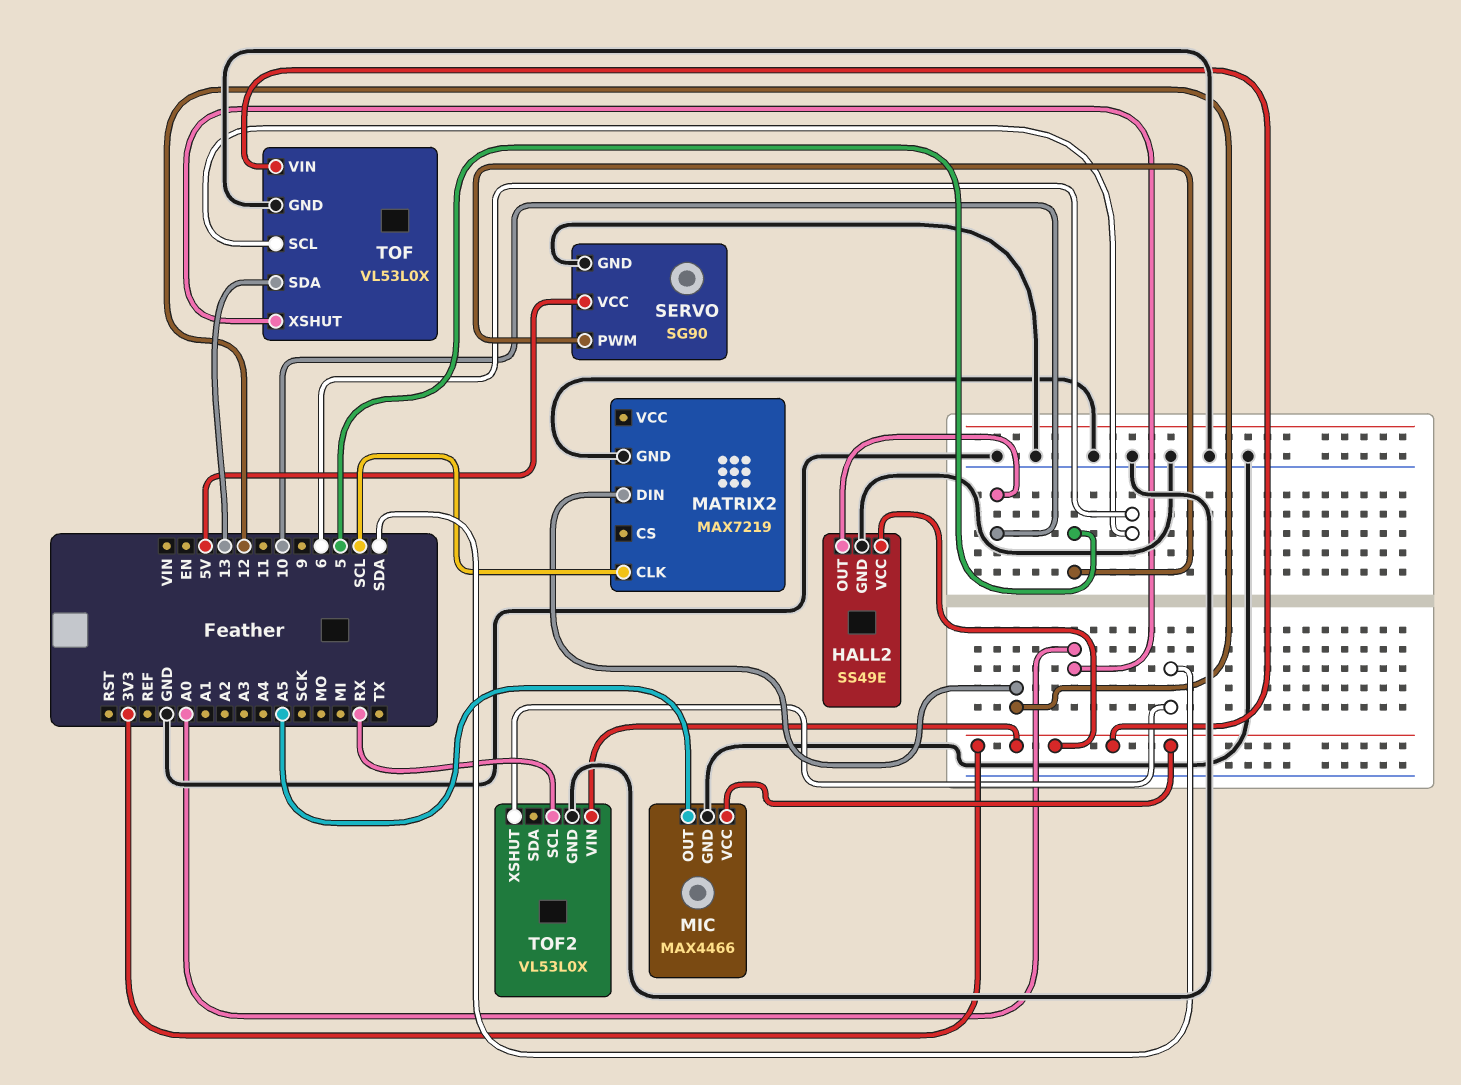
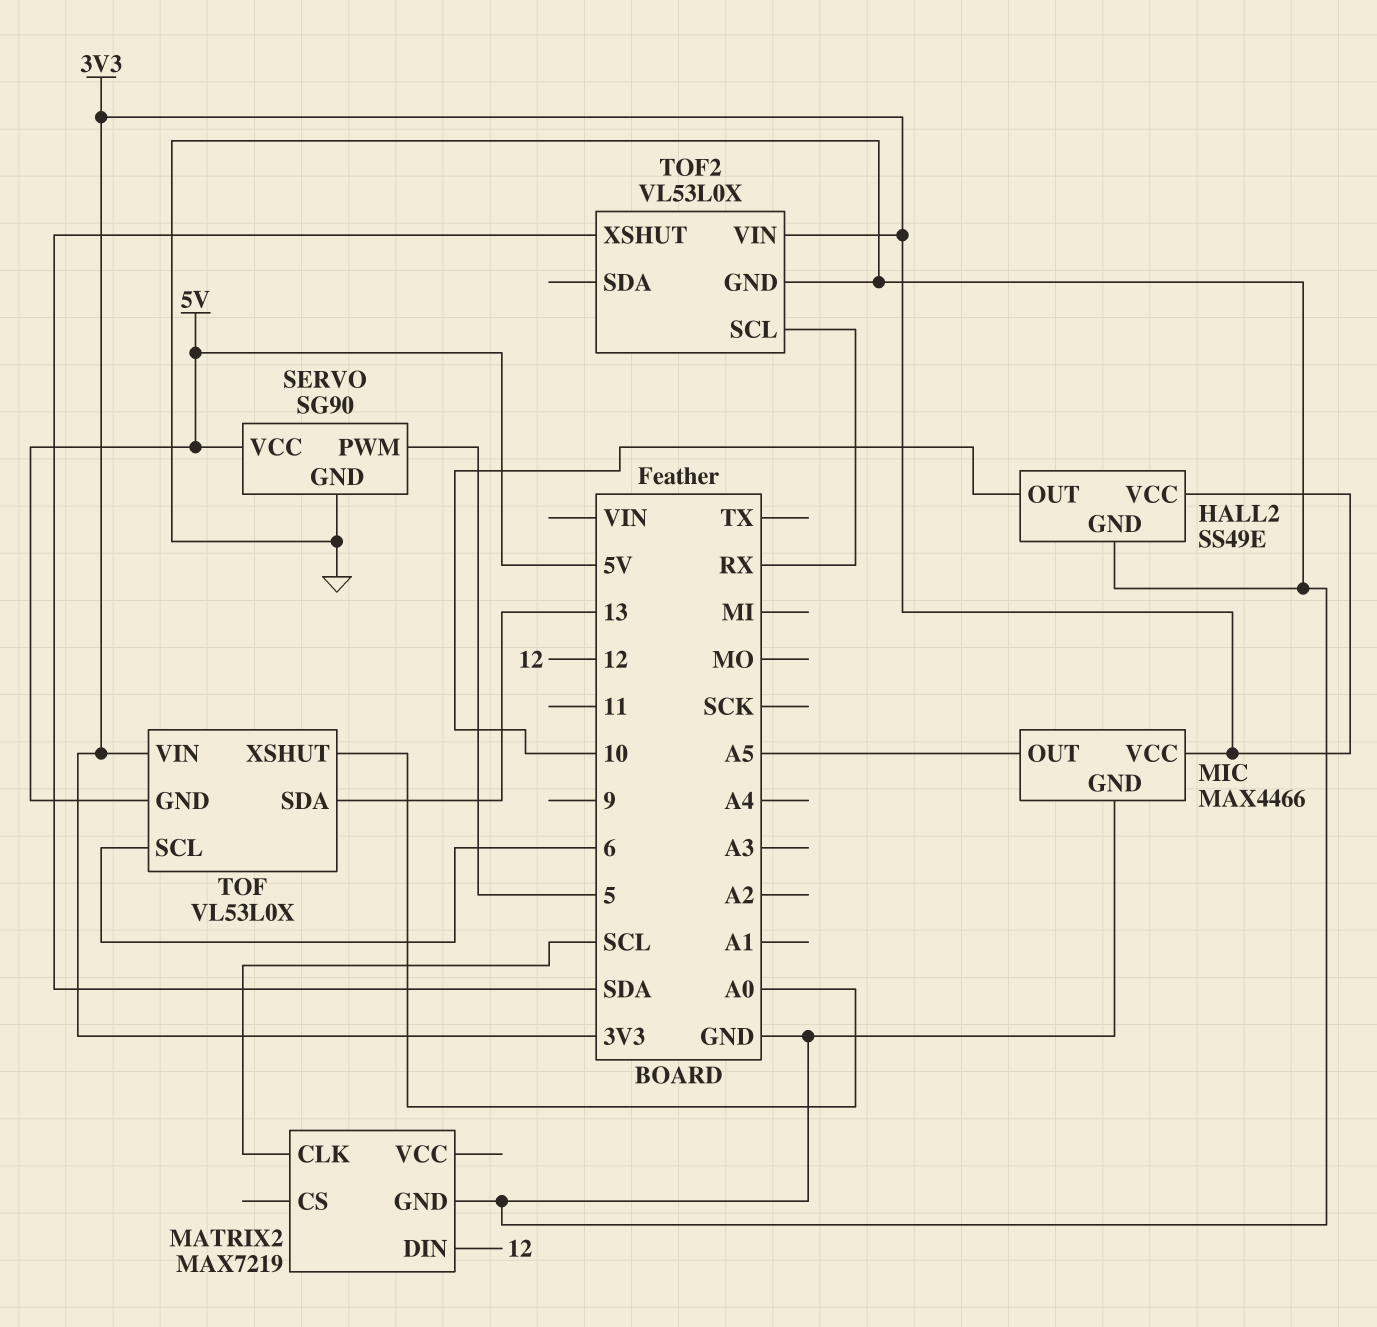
TOF pin GND: GND -> 5V

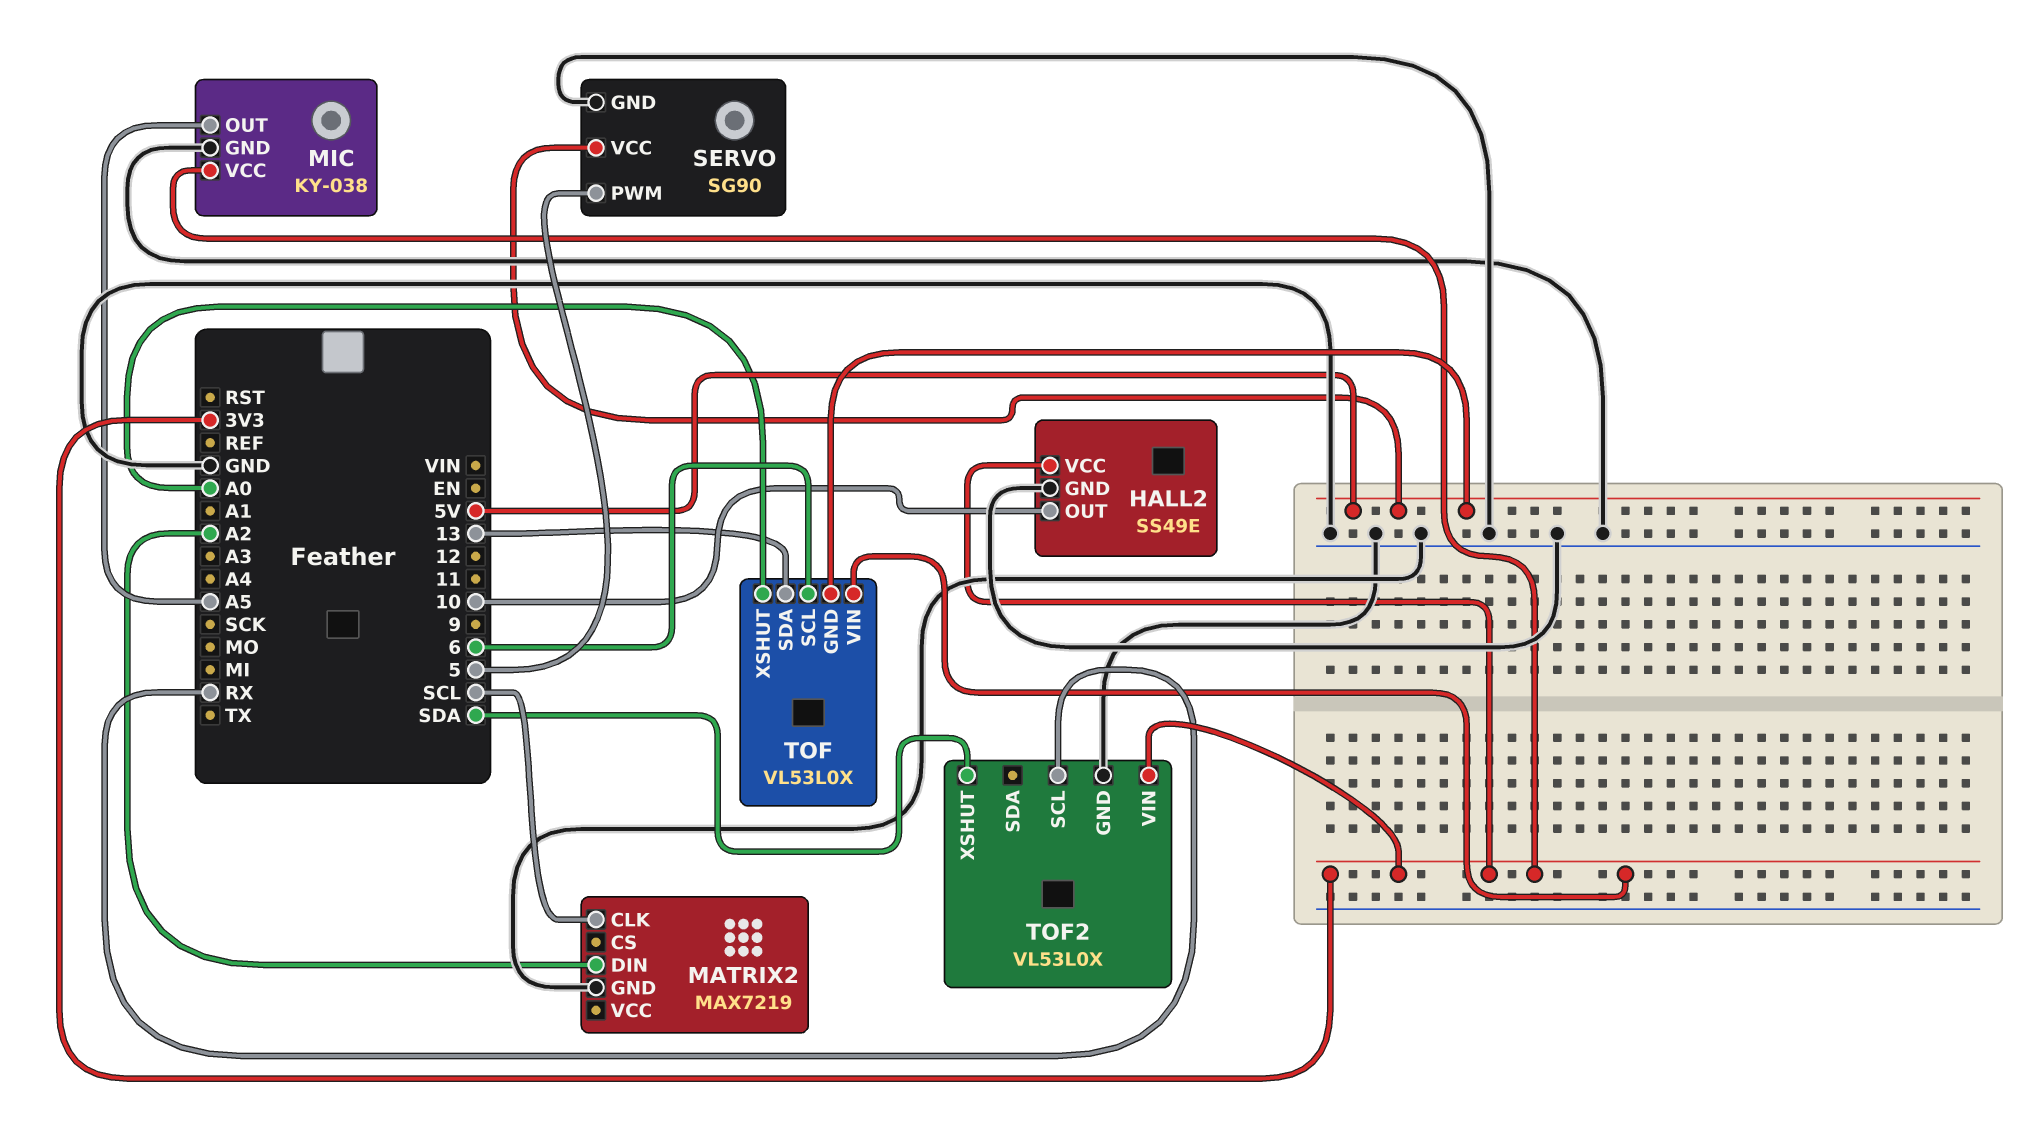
MATRIX2 pin DIN: 12 -> A2
MIC: MAX4466 -> KY-038

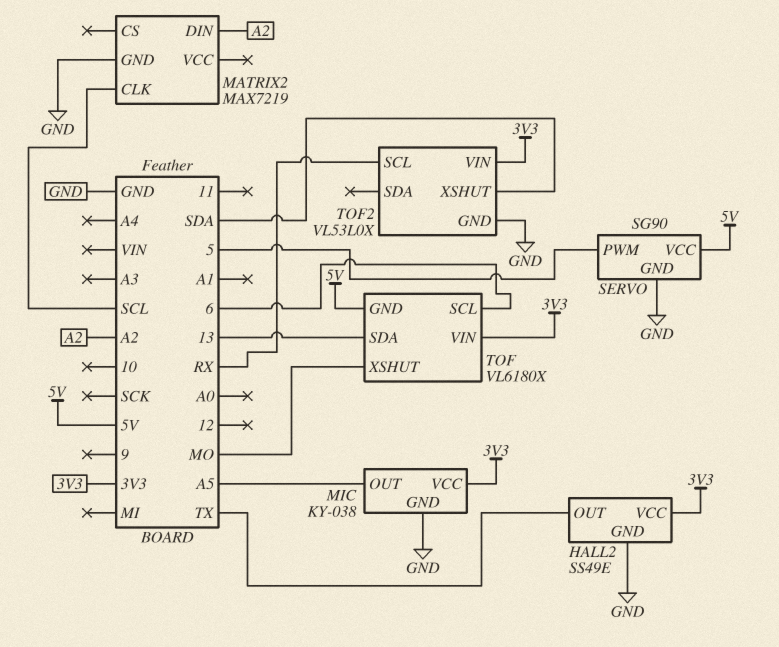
HALL2 pin OUT: 10 -> TX
TOF: VL53L0X -> VL6180X
TOF pin XSHUT: A0 -> MO

